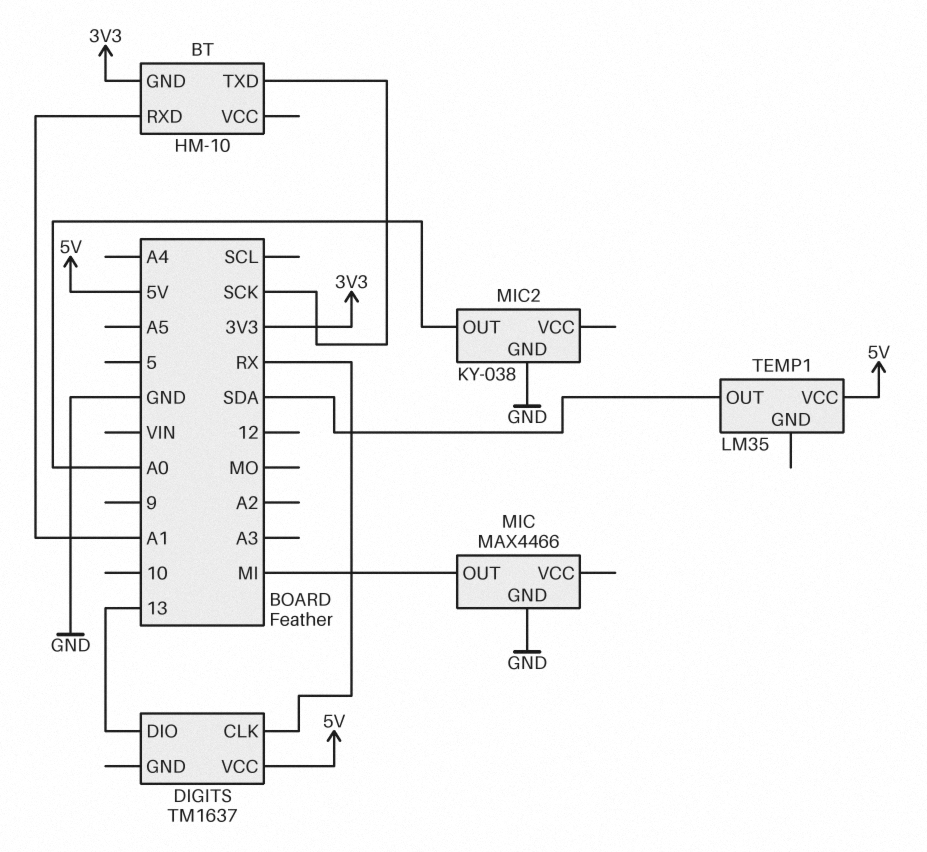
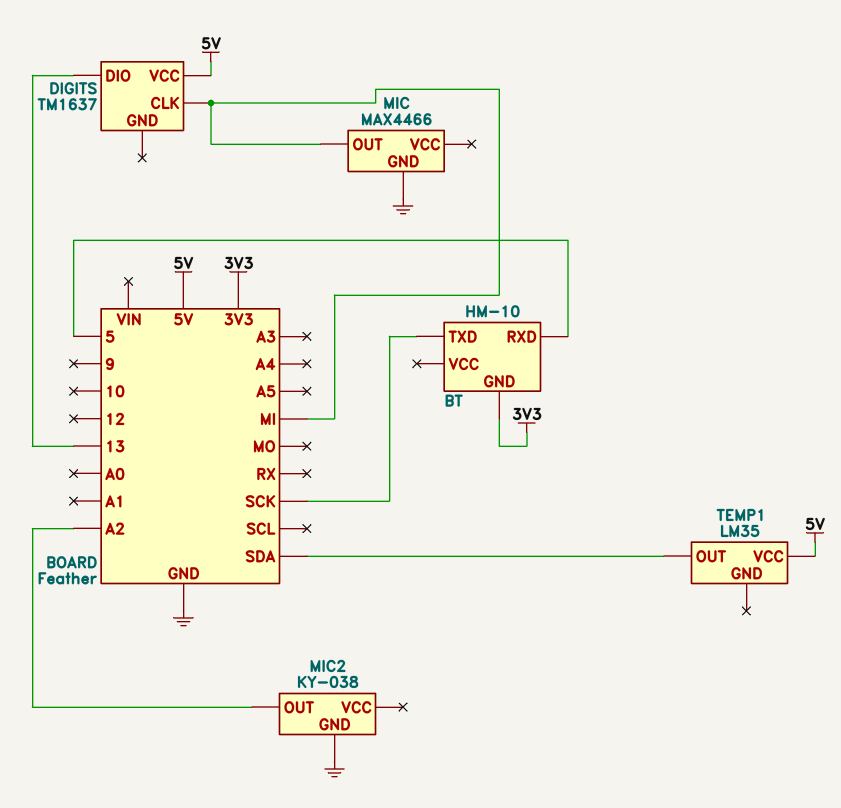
BT pin RXD: A1 -> 5
DIGITS pin CLK: RX -> MI
MIC2 pin OUT: A0 -> A2

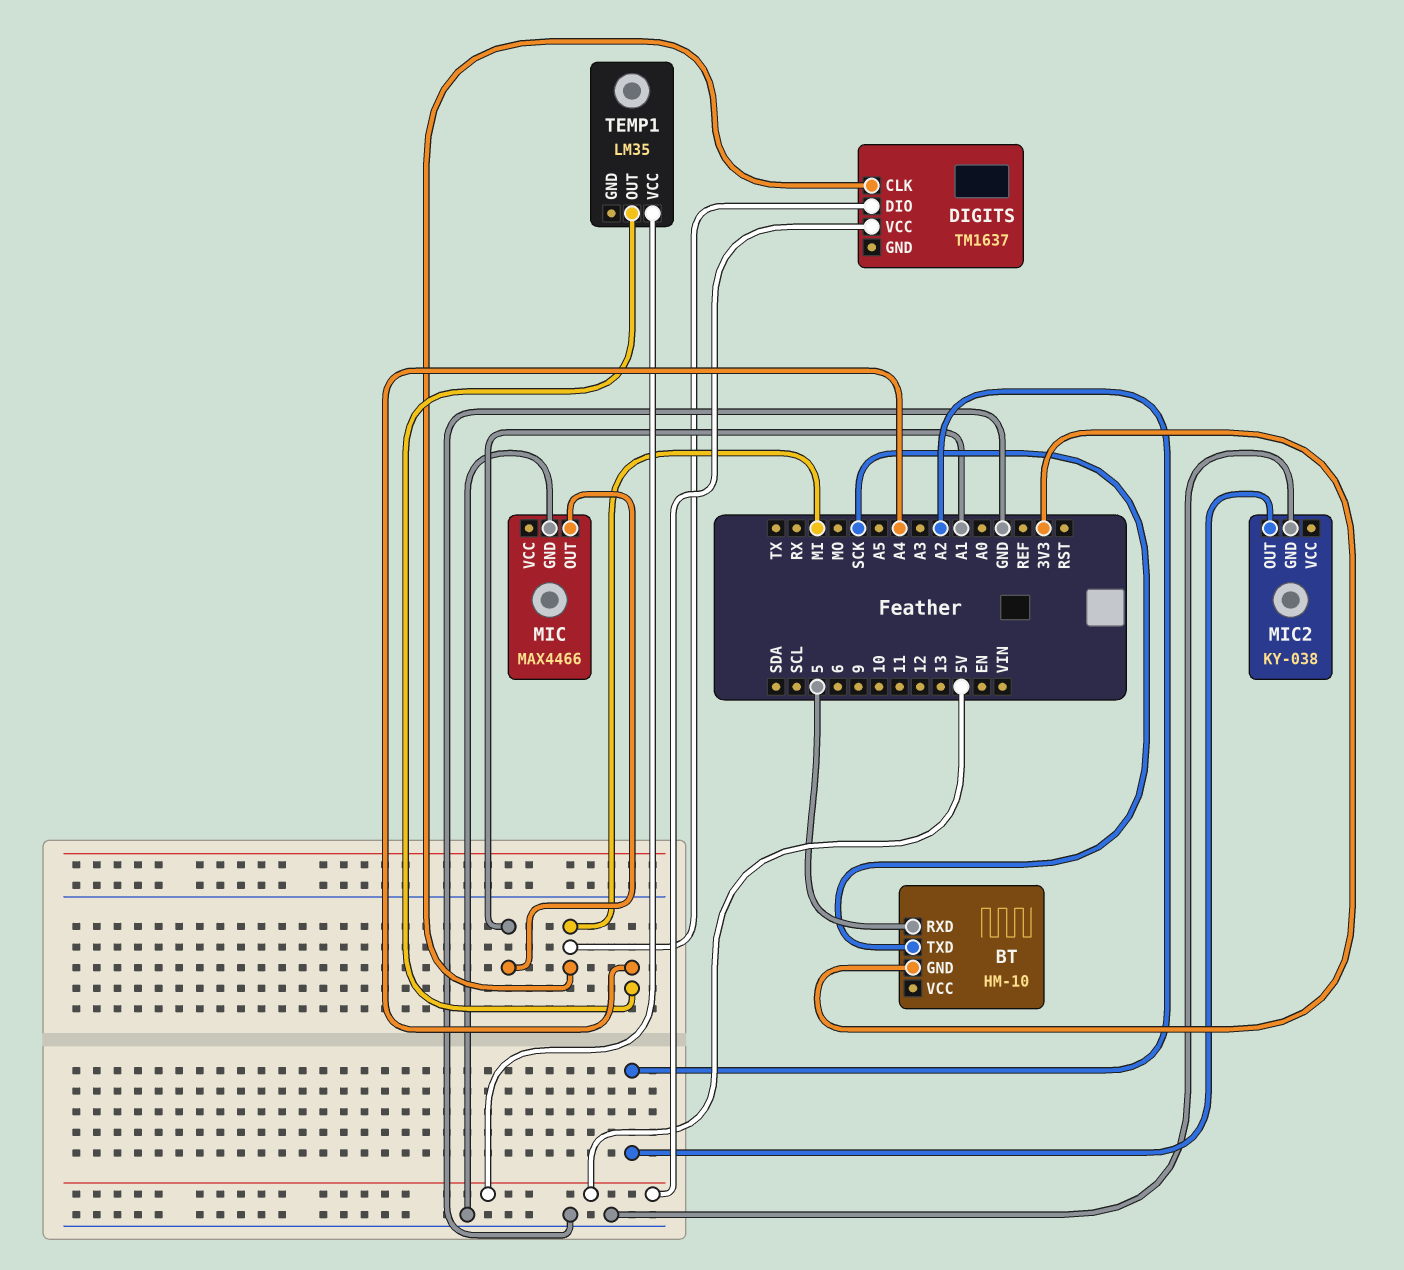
DIGITS pin DIO: 13 -> MI
MIC pin OUT: MI -> A1
TEMP1 pin OUT: SDA -> A4

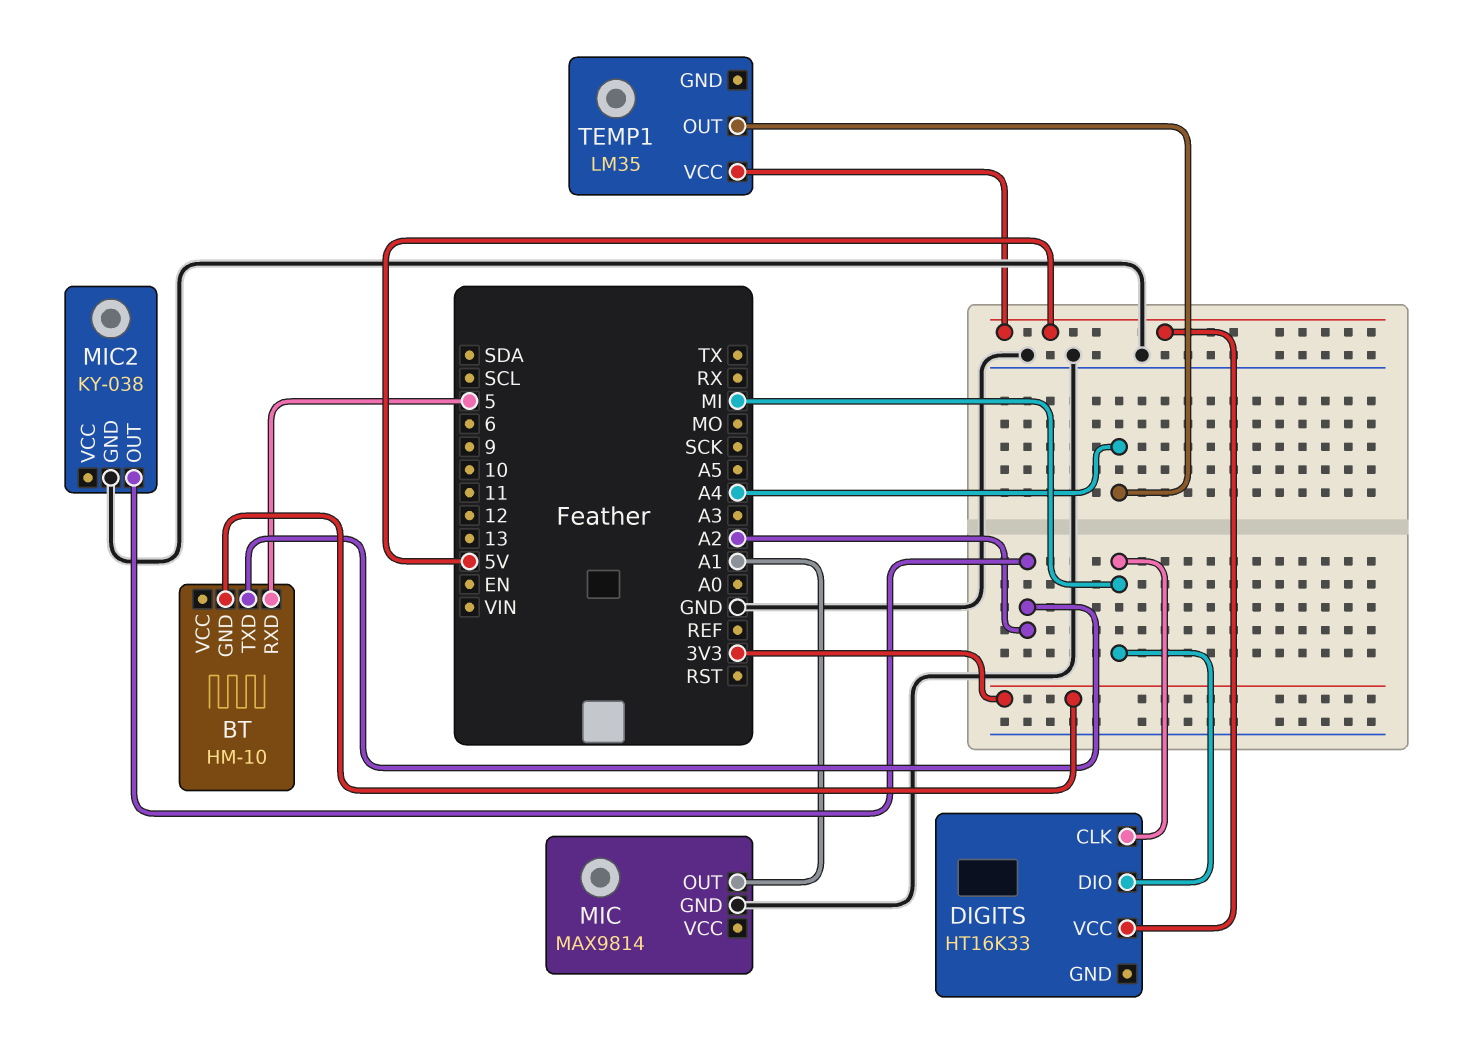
BT pin TXD: SCK -> A2
DIGITS: TM1637 -> HT16K33
MIC: MAX4466 -> MAX9814

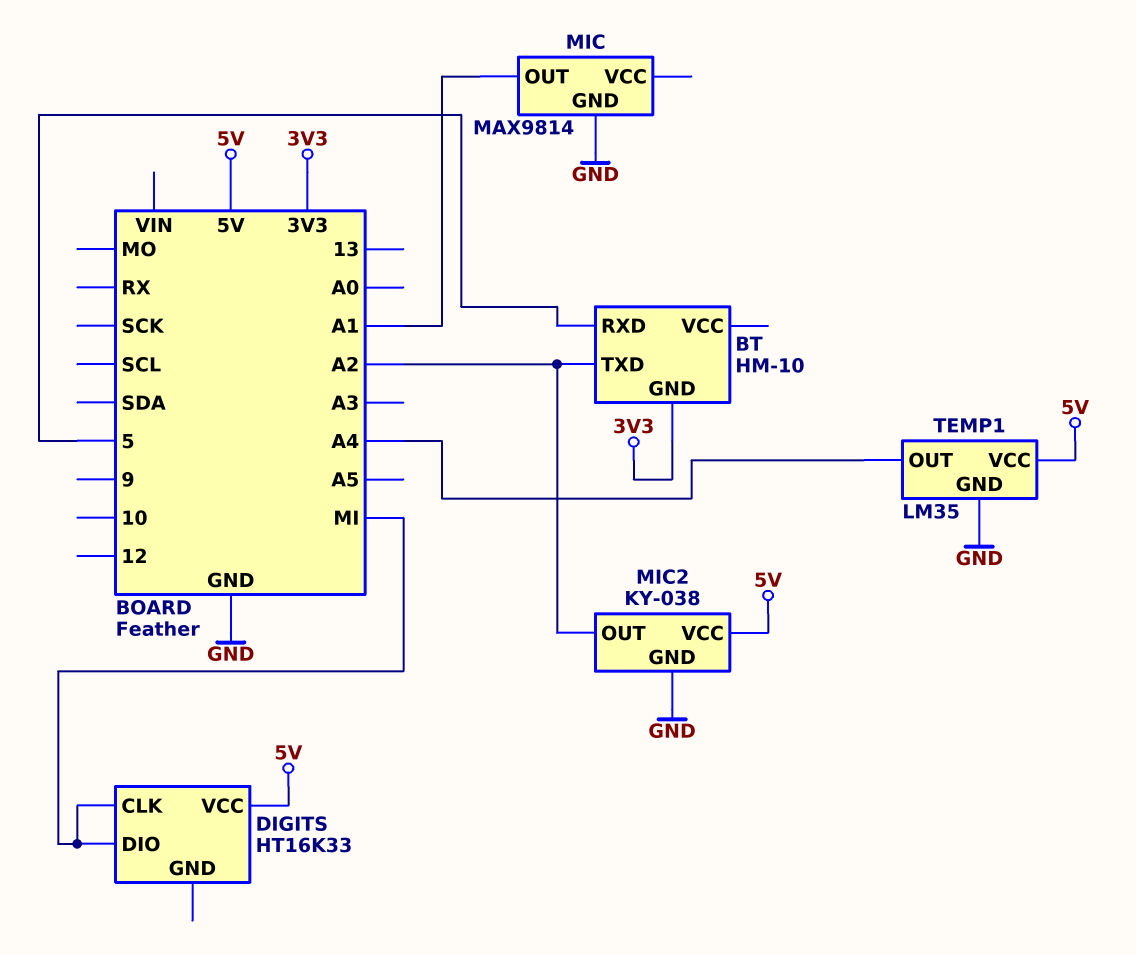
MIC2 pin VCC: none -> 5V
TEMP1 pin GND: none -> GND

